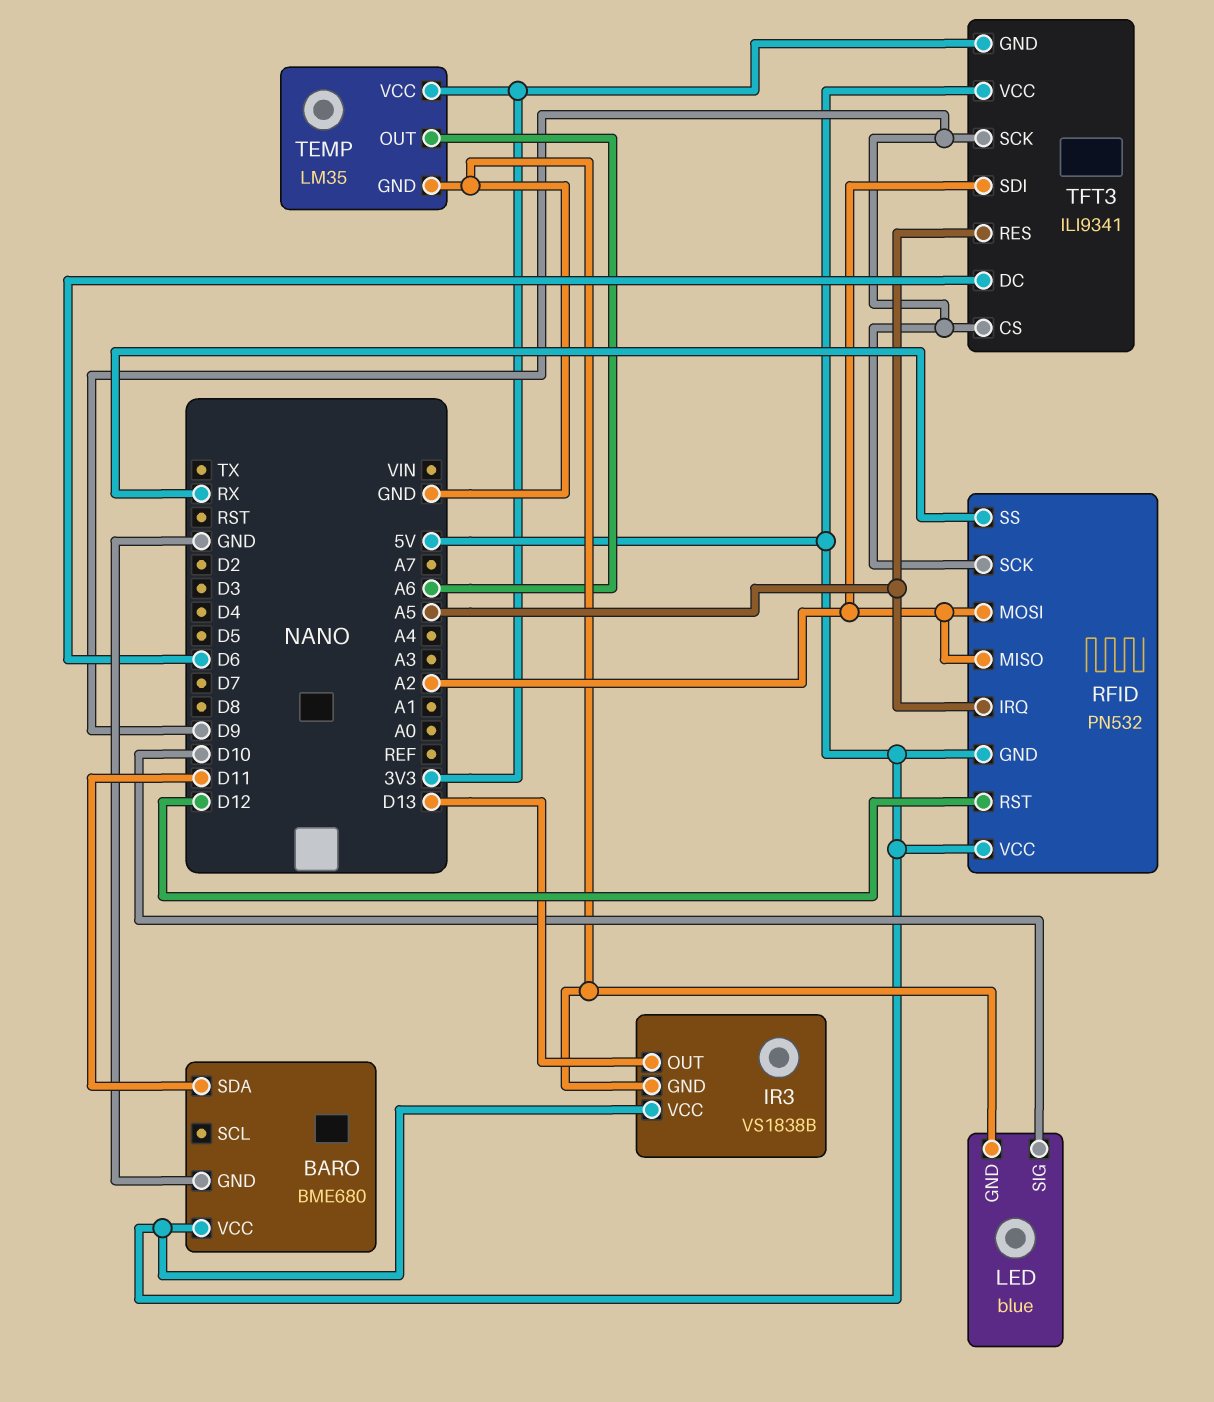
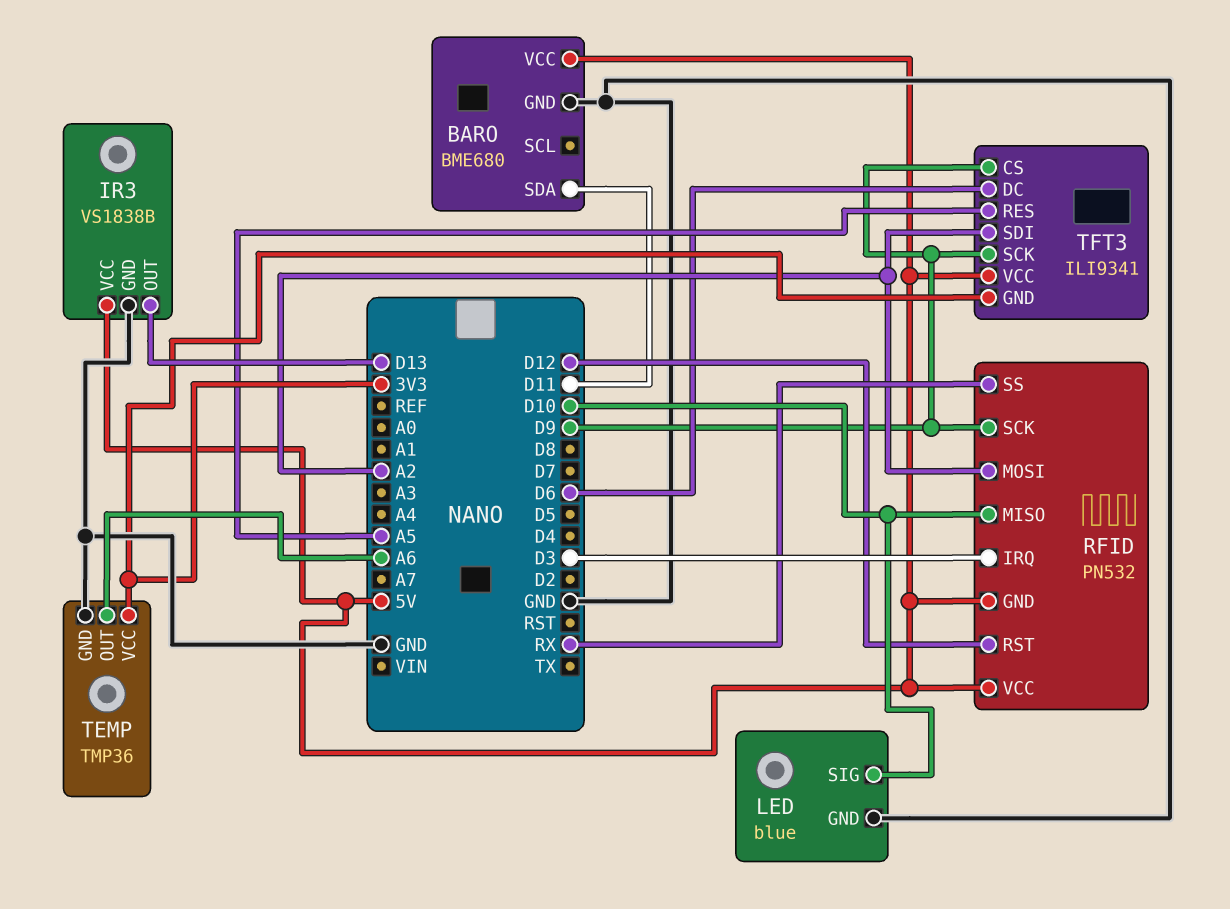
RFID pin IRQ: A5 -> D3
RFID pin MISO: A2 -> D10
TEMP: LM35 -> TMP36

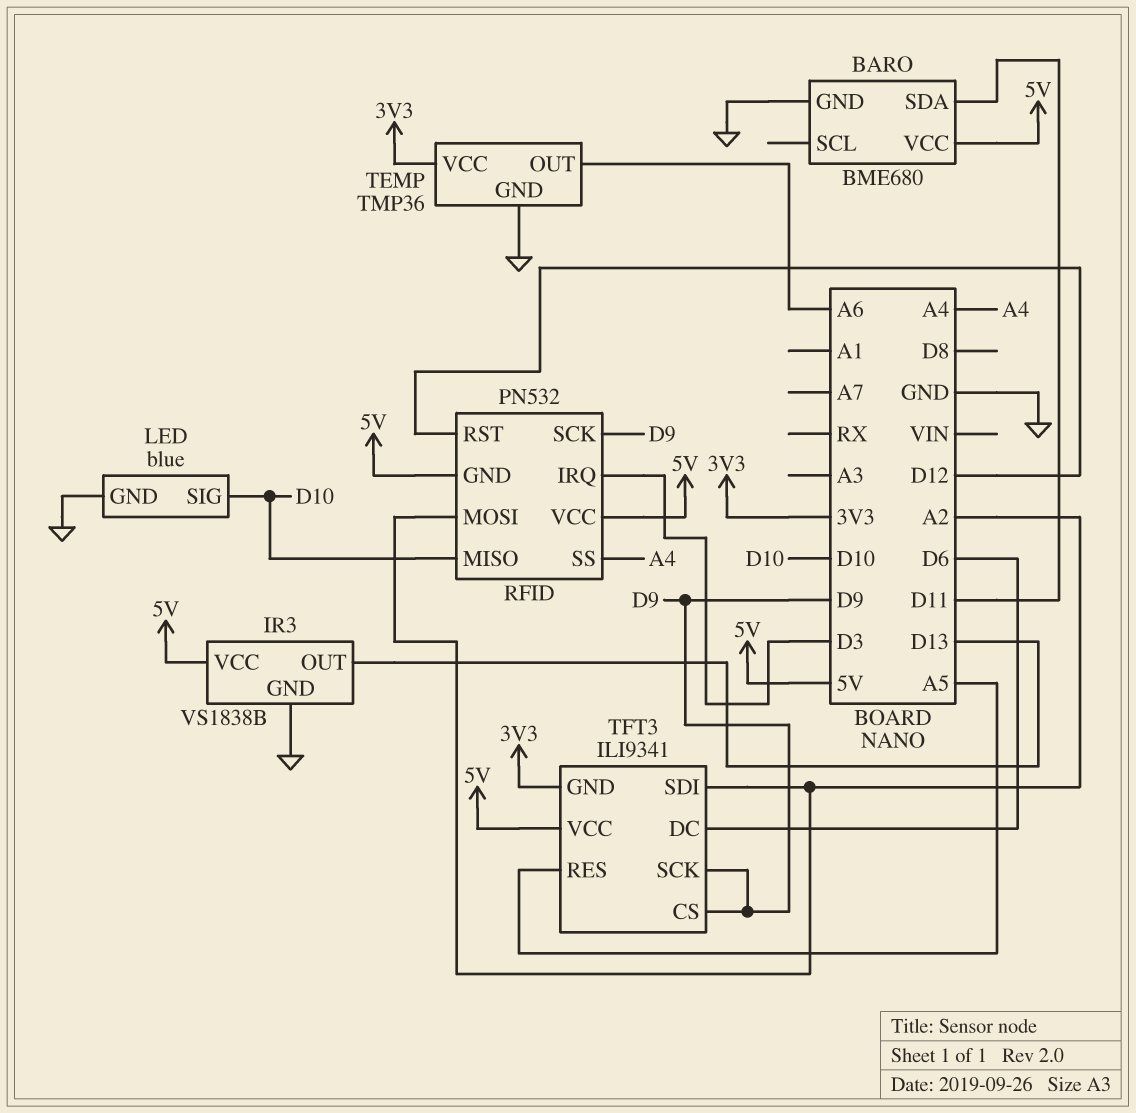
RFID pin SS: RX -> A4

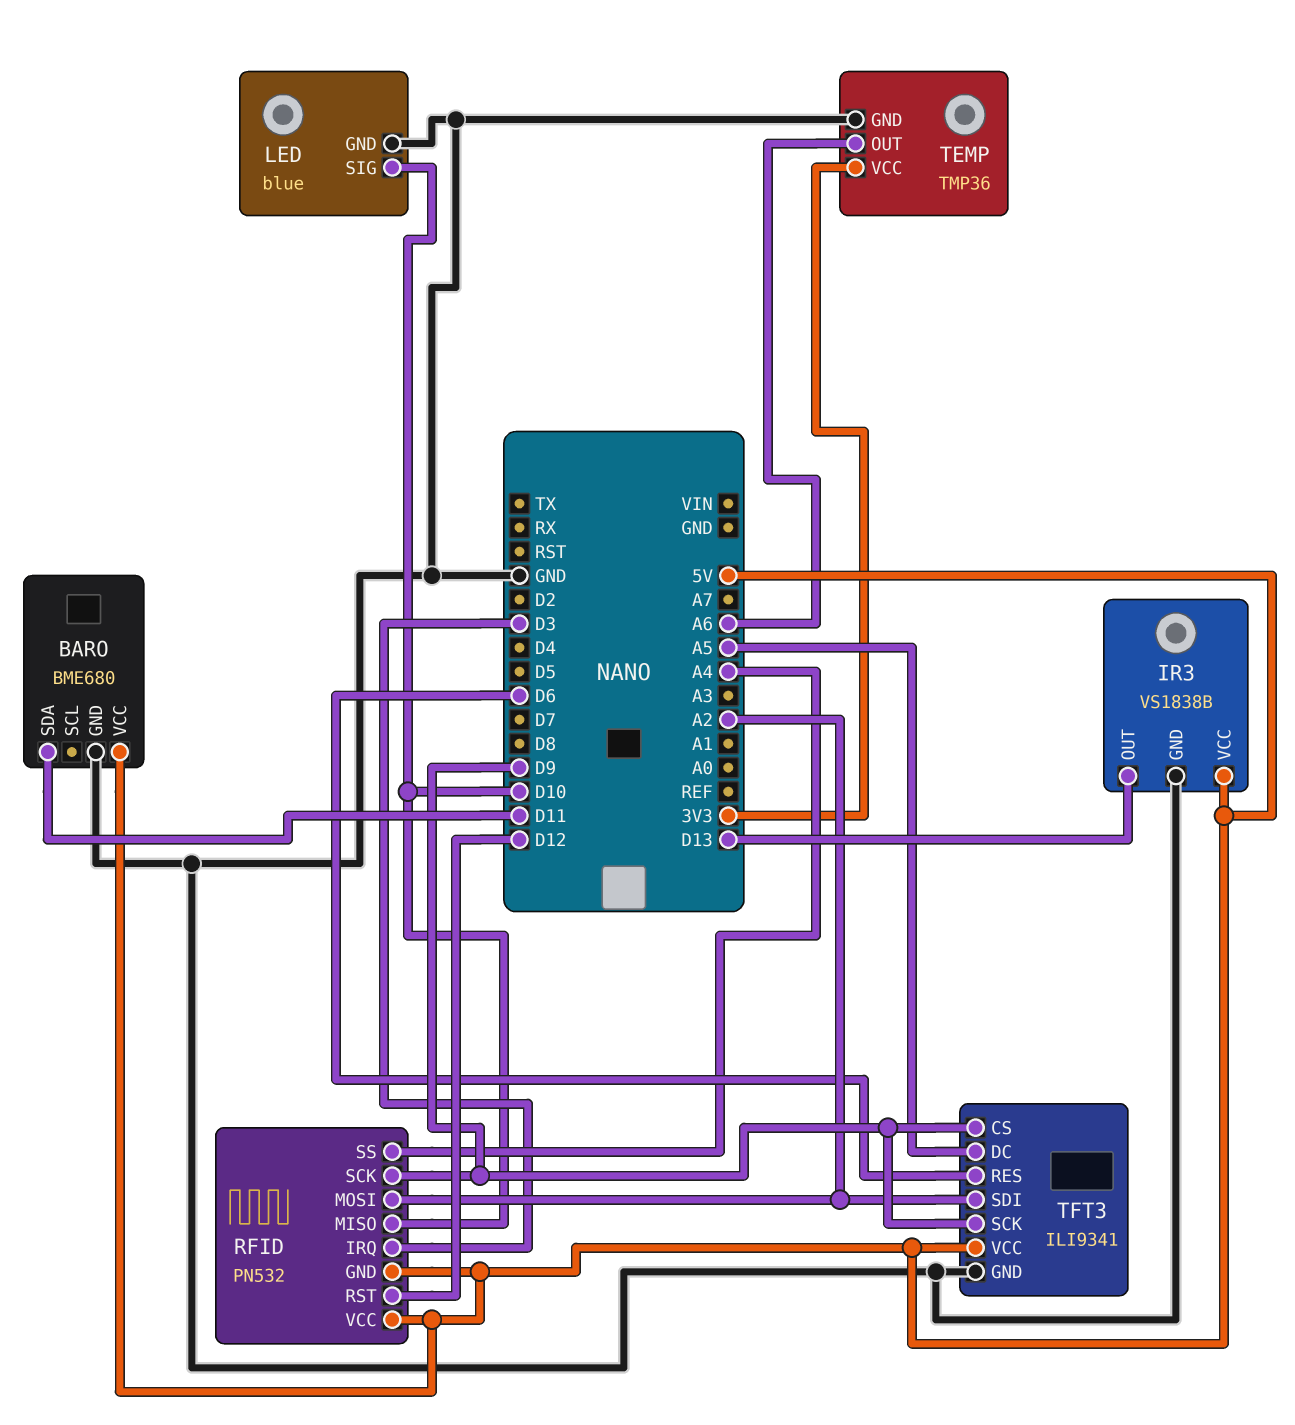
TFT3 pin DC: D6 -> A5
TFT3 pin GND: 3V3 -> GND
TFT3 pin RES: A5 -> D6

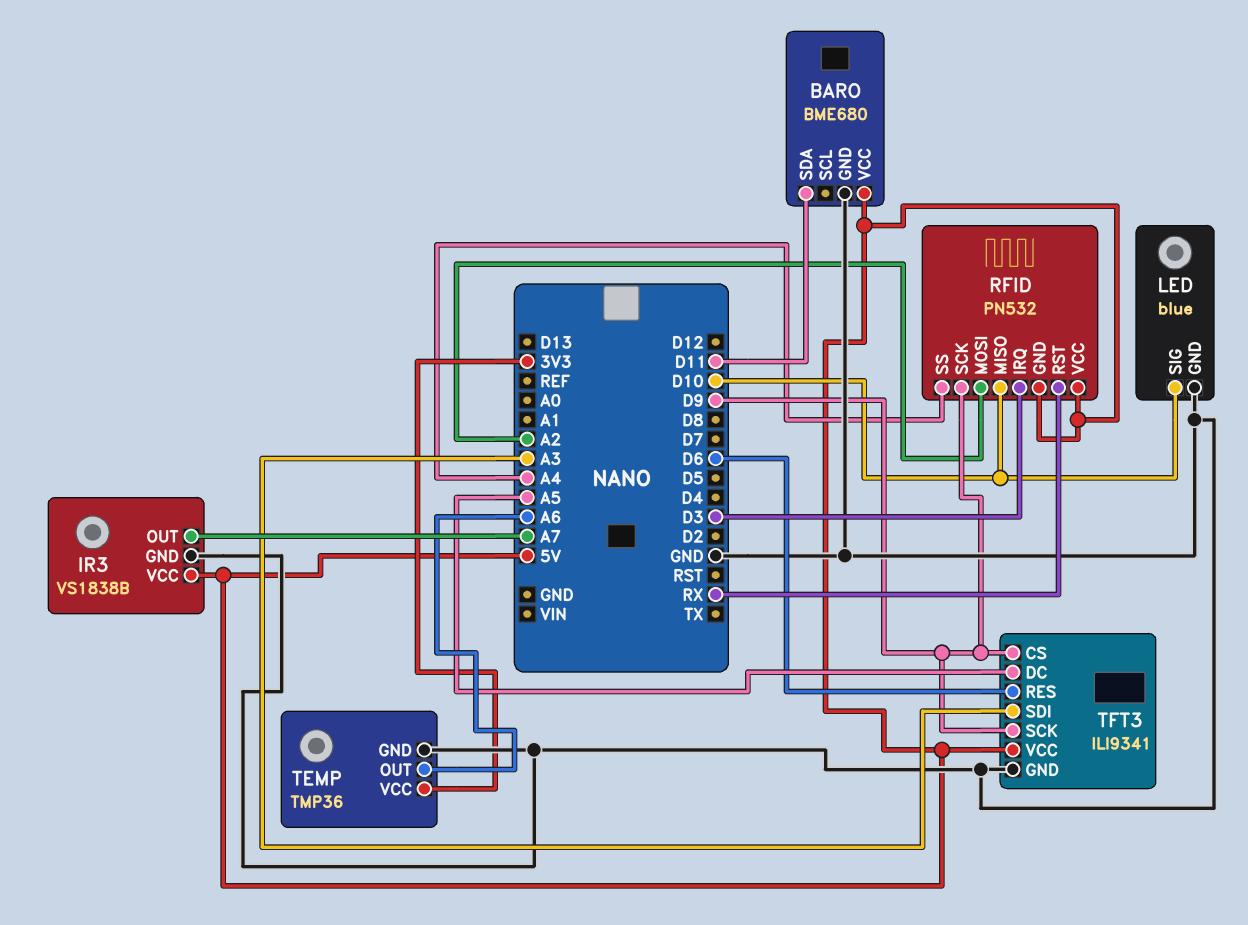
IR3 pin OUT: D13 -> A7
RFID pin RST: D12 -> RX
TFT3 pin SDI: A2 -> A3

